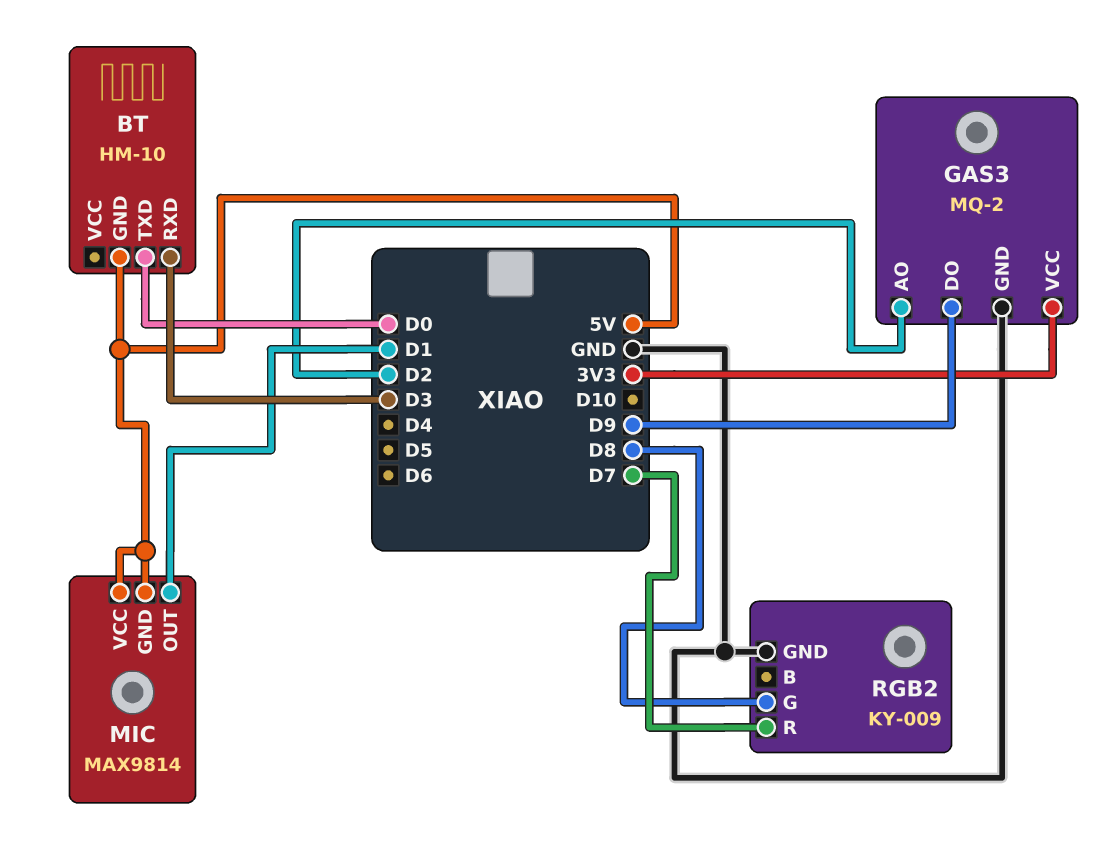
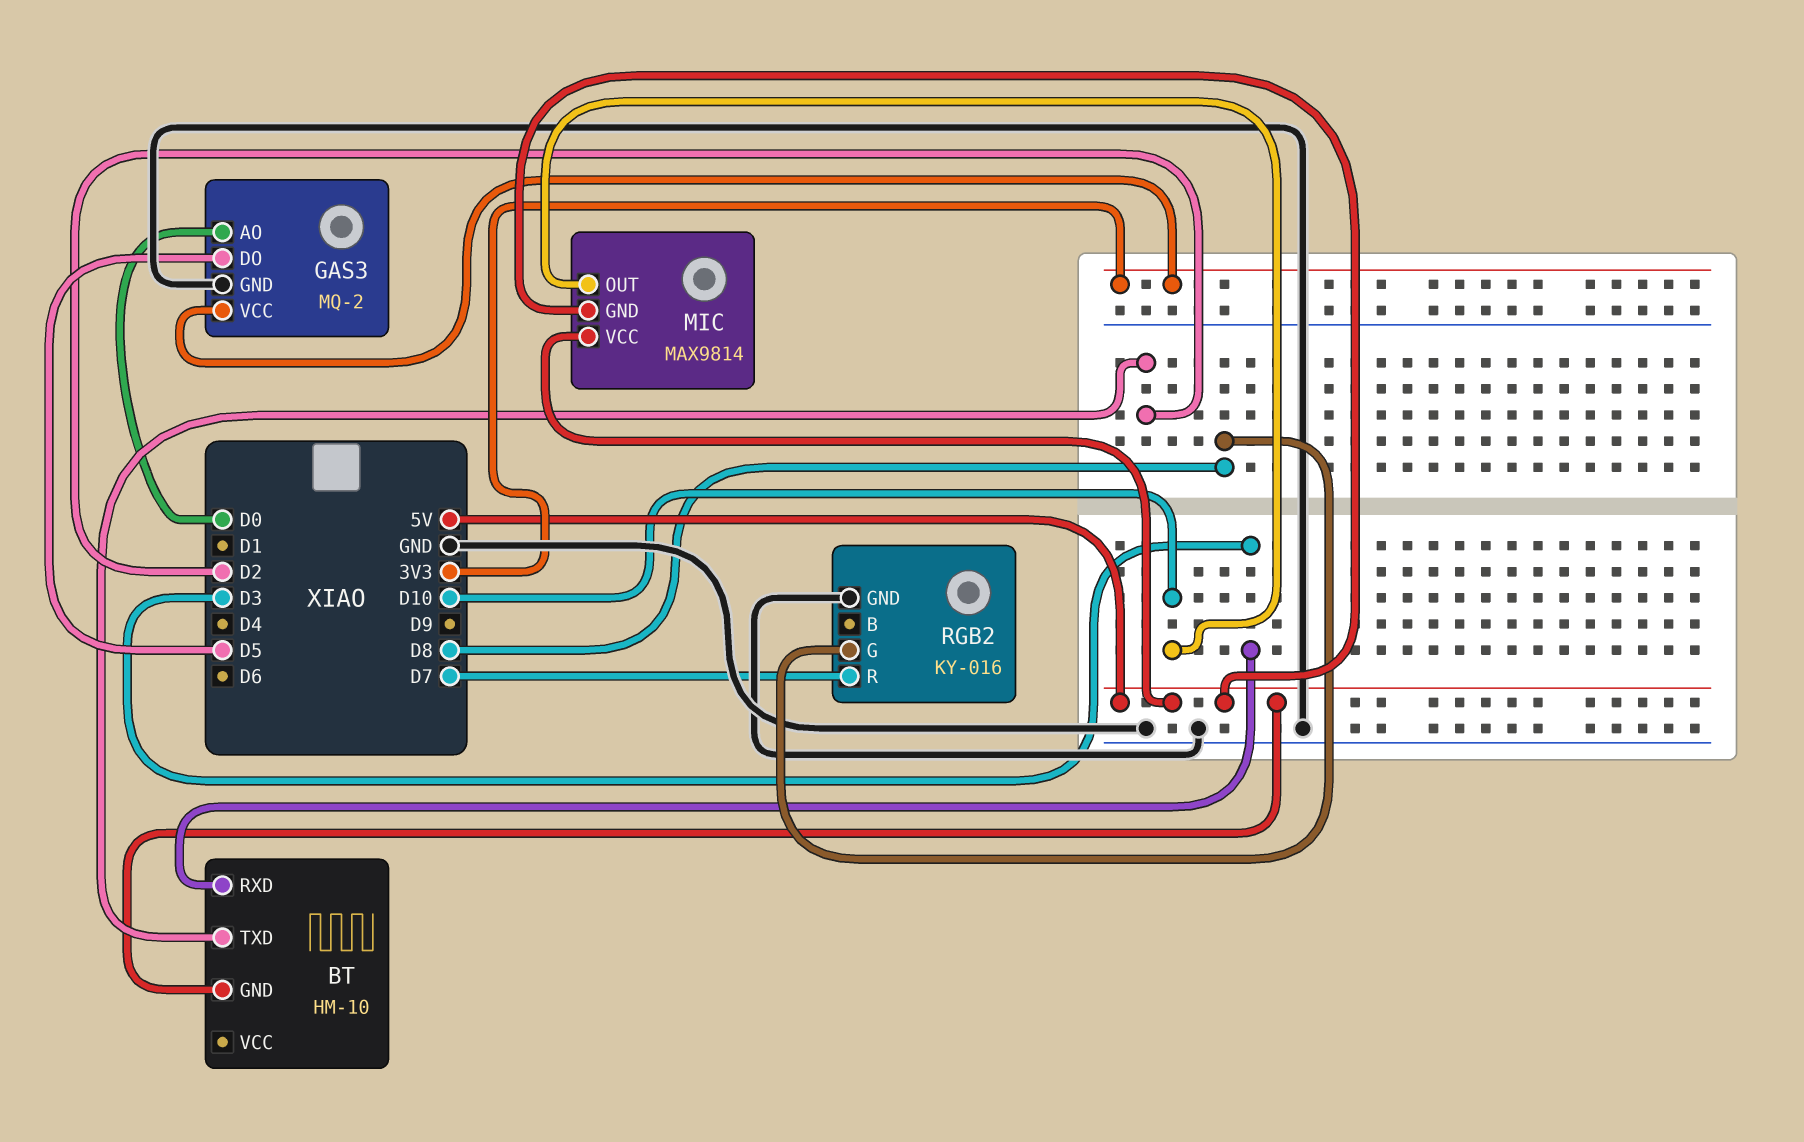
BT pin TXD: D0 -> D2
GAS3 pin AO: D2 -> D0
GAS3 pin DO: D9 -> D5
MIC pin OUT: D1 -> D10
RGB2: KY-009 -> KY-016

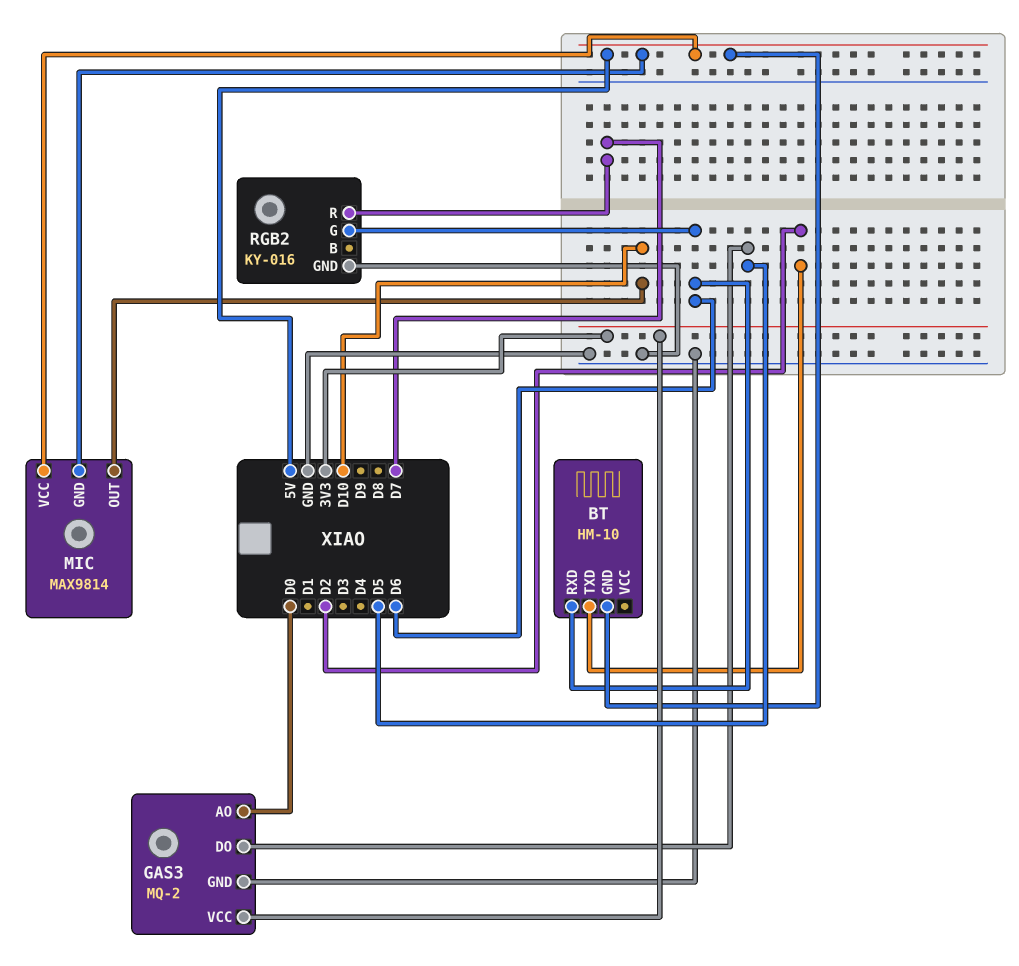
BT pin RXD: D3 -> D6
RGB2 pin G: D8 -> D6

